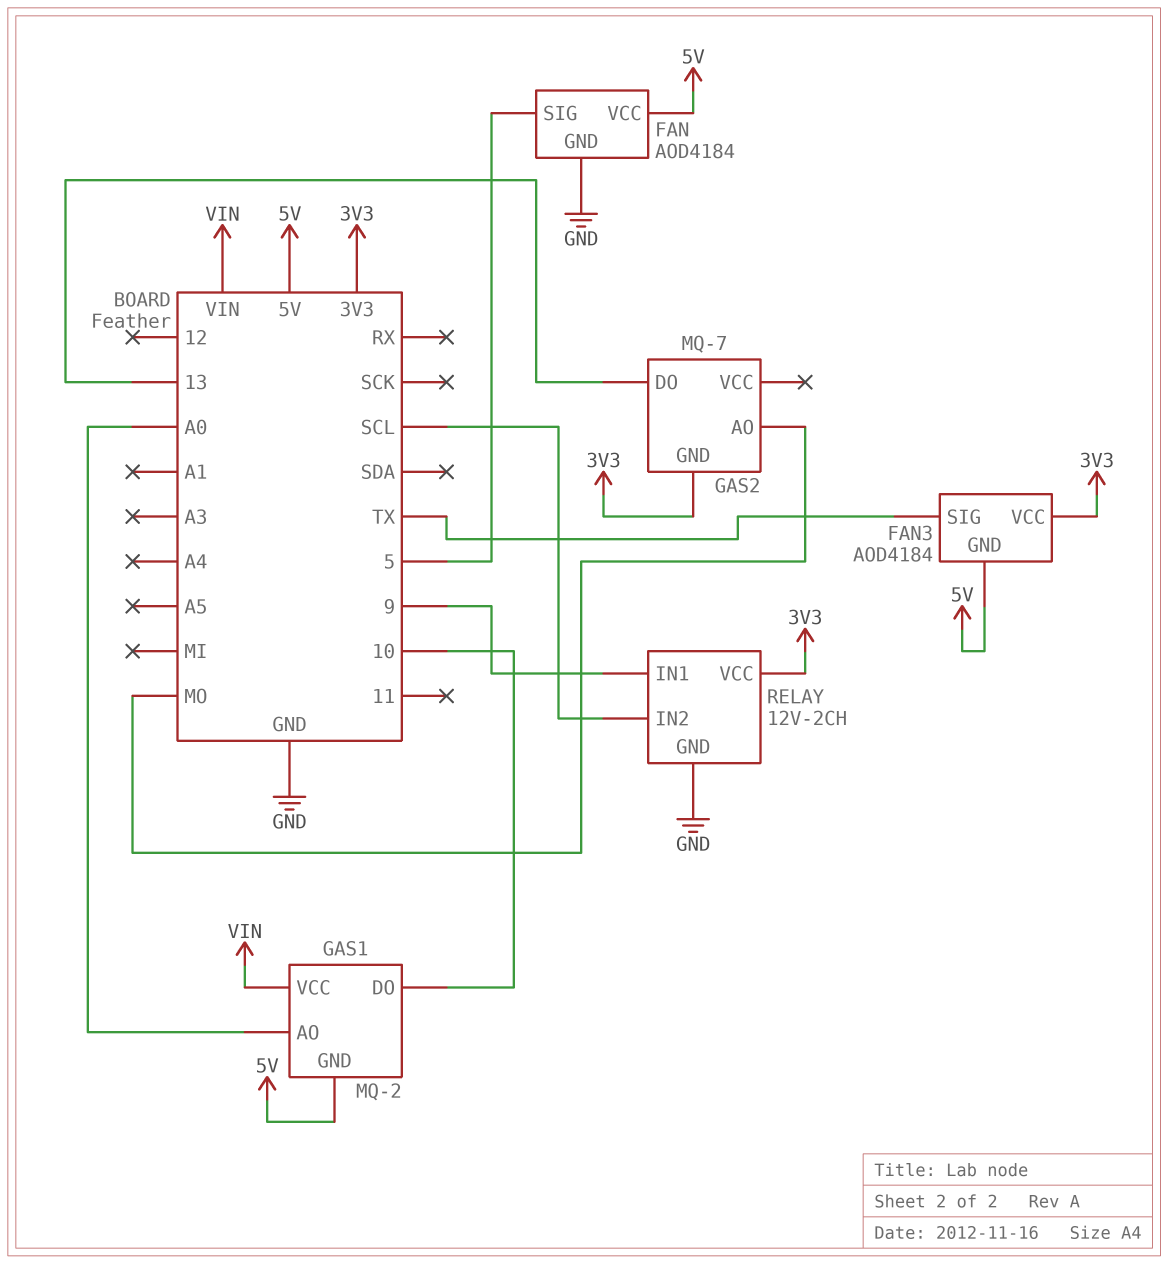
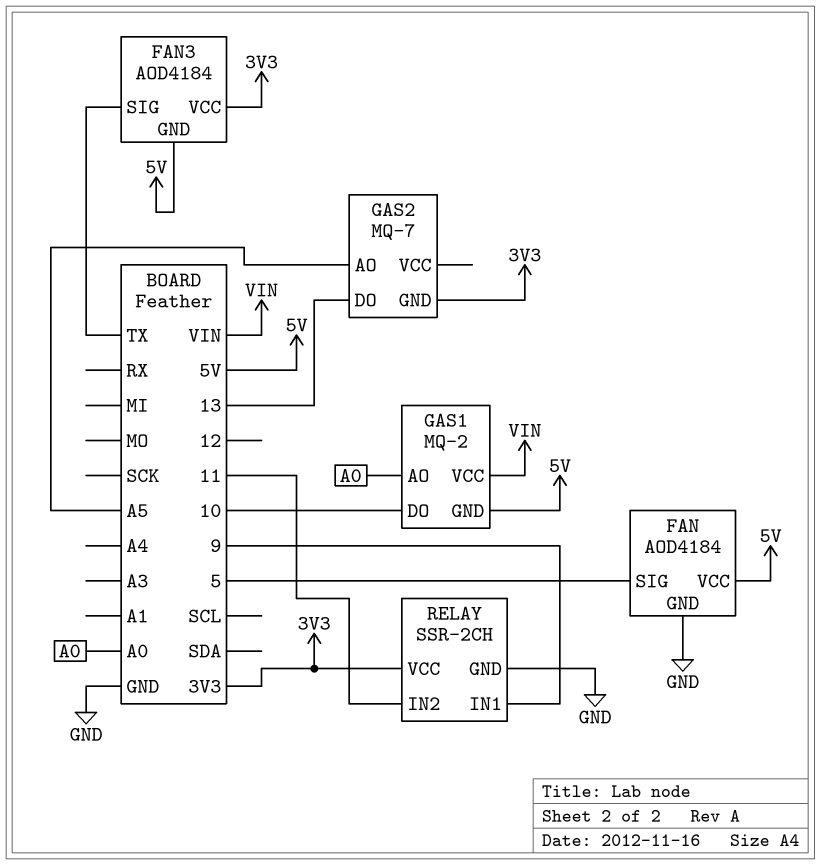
GAS2 pin AO: MO -> A5
RELAY: 12V-2CH -> SSR-2CH
RELAY pin IN2: SCL -> 11

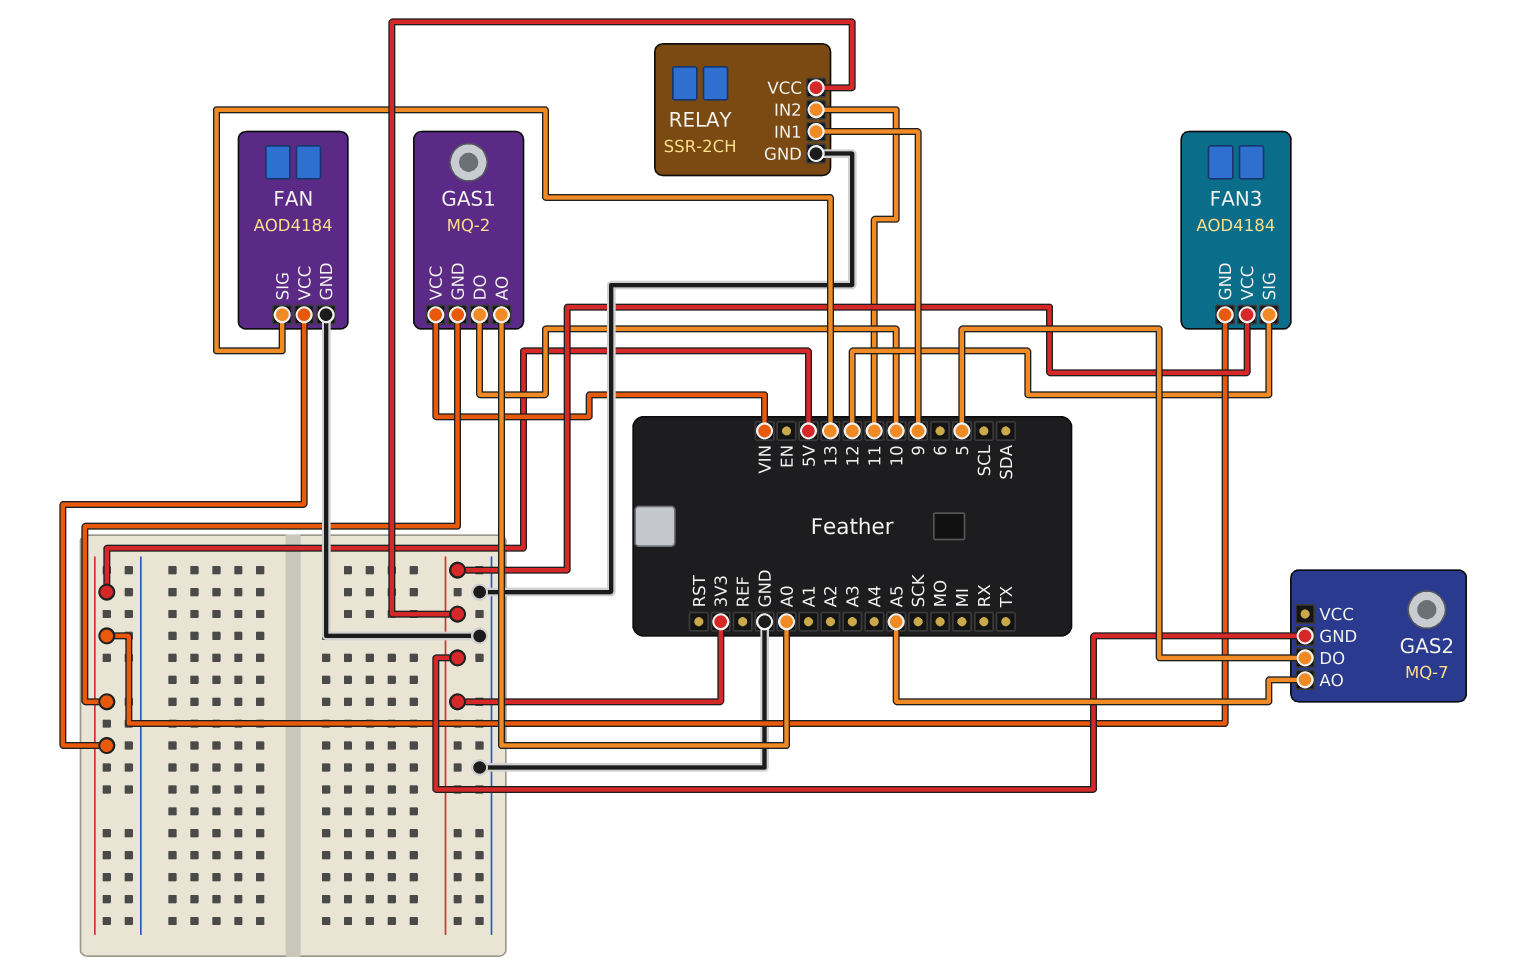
FAN pin SIG: 5 -> 13
FAN3 pin SIG: TX -> 12
GAS2 pin DO: 13 -> 5

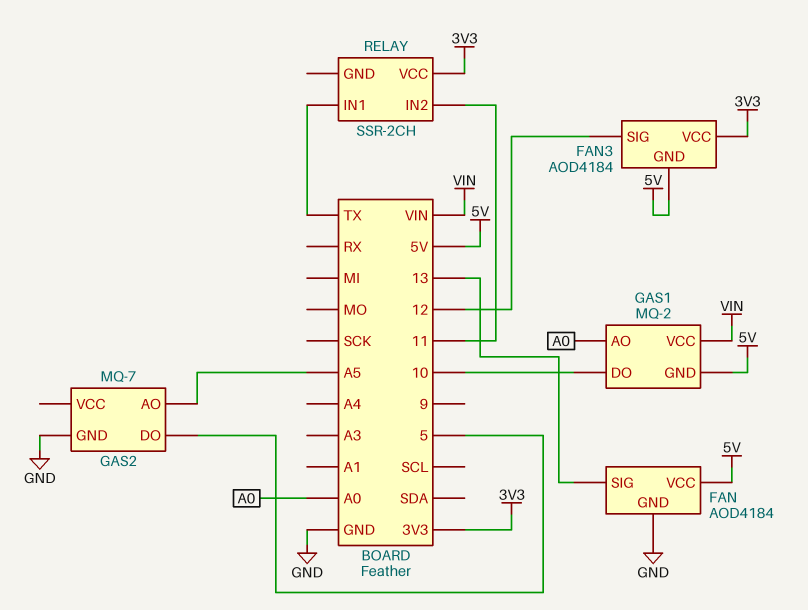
GAS2 pin GND: 3V3 -> GND
RELAY pin GND: GND -> none
RELAY pin IN1: 9 -> TX

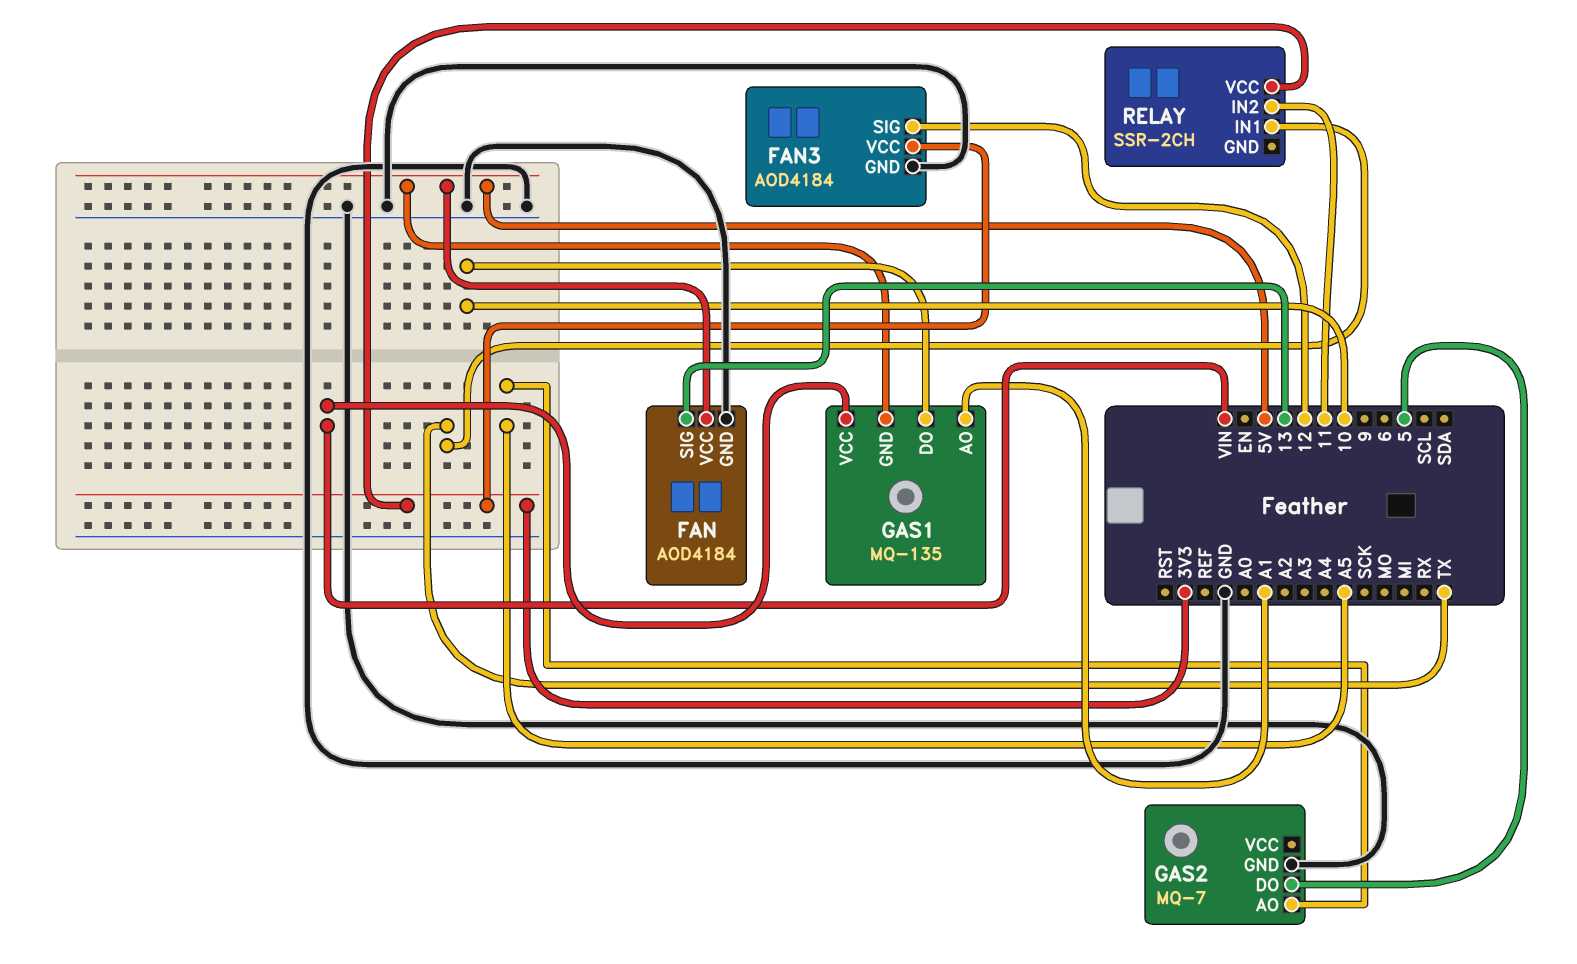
FAN3 pin GND: 5V -> GND
GAS1: MQ-2 -> MQ-135
GAS1 pin AO: A0 -> A1

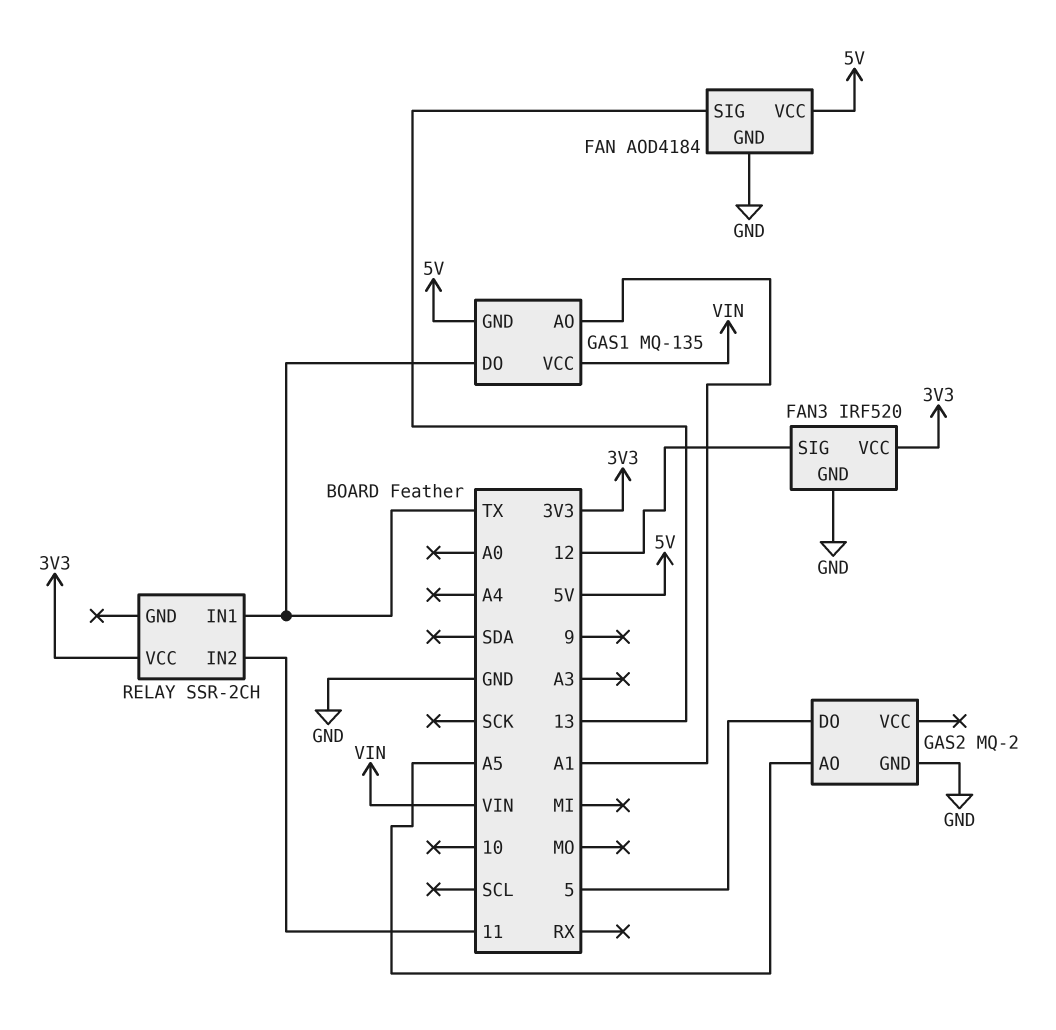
FAN3: AOD4184 -> IRF520
GAS1 pin DO: 10 -> TX
GAS2: MQ-7 -> MQ-2

